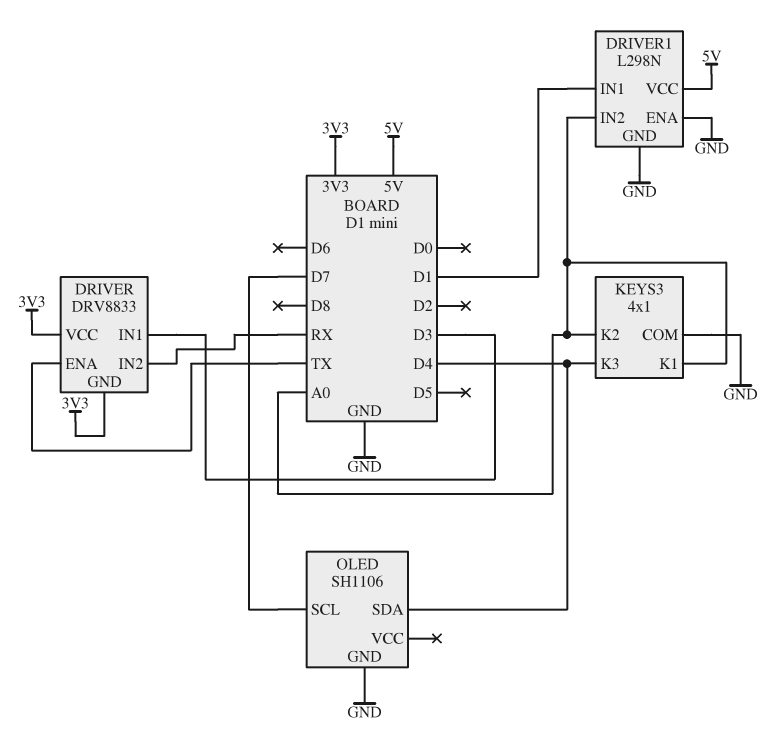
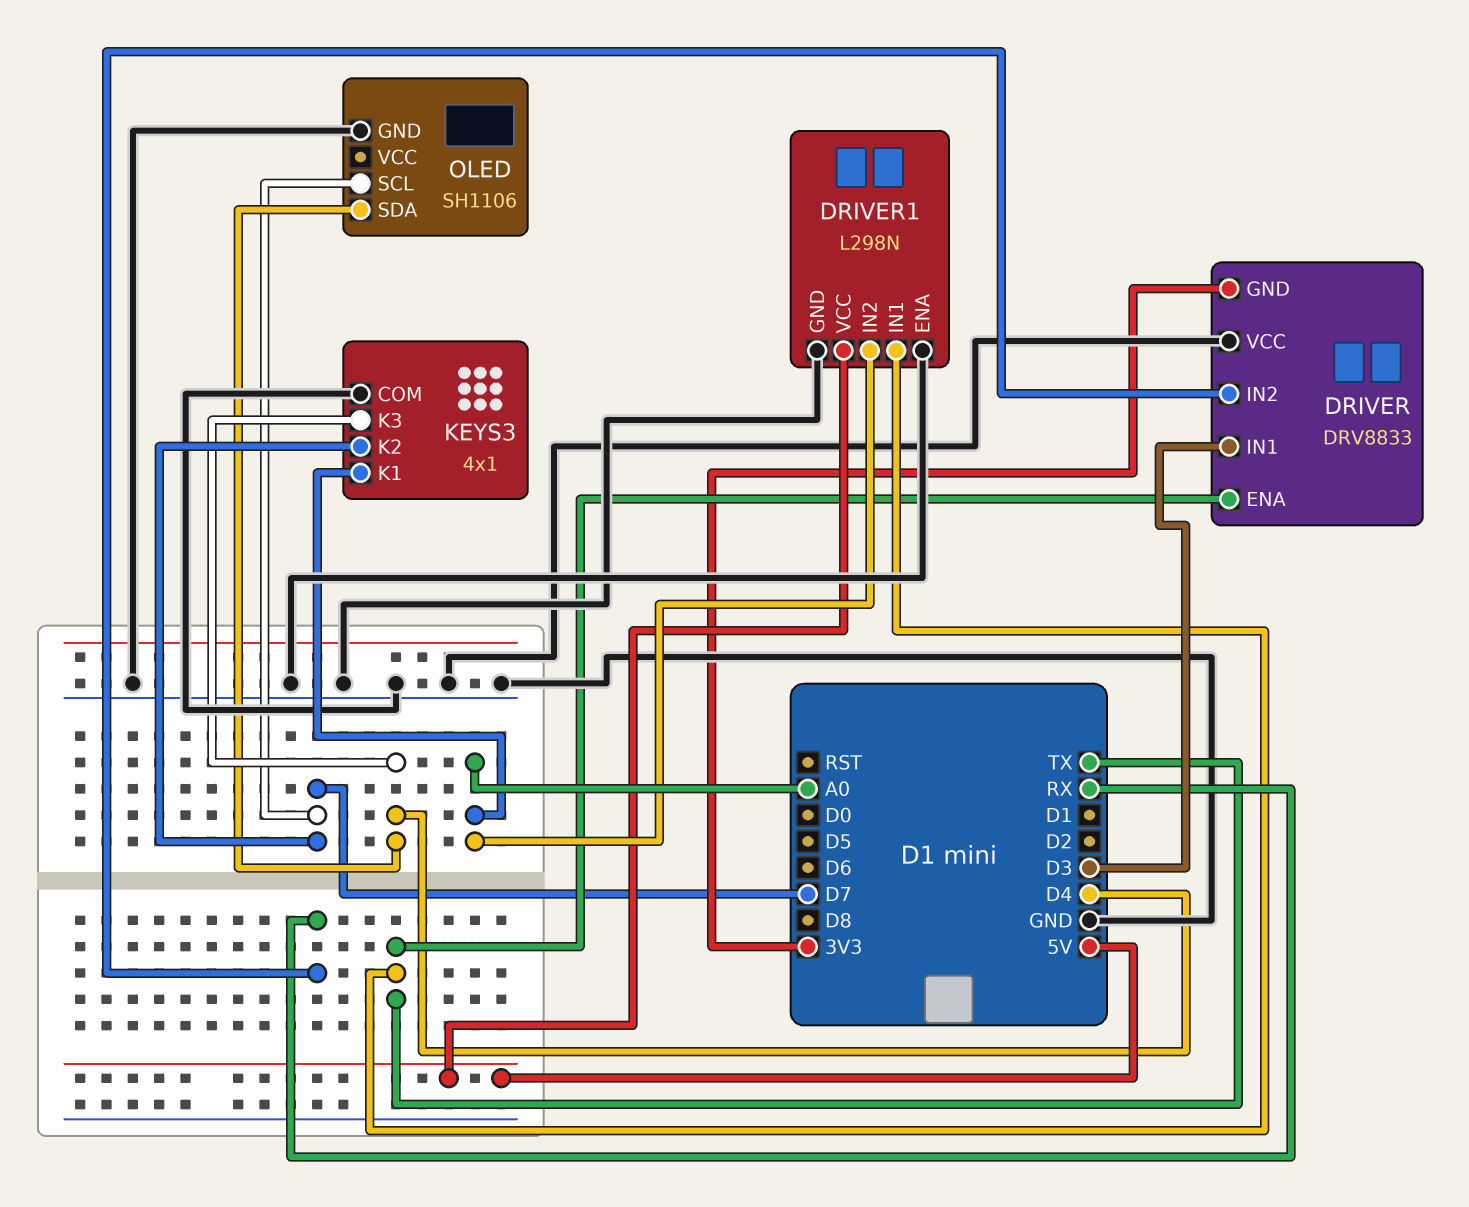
DRIVER pin VCC: 3V3 -> GND
DRIVER1 pin IN1: D1 -> TX
KEYS3 pin K2: A0 -> D7

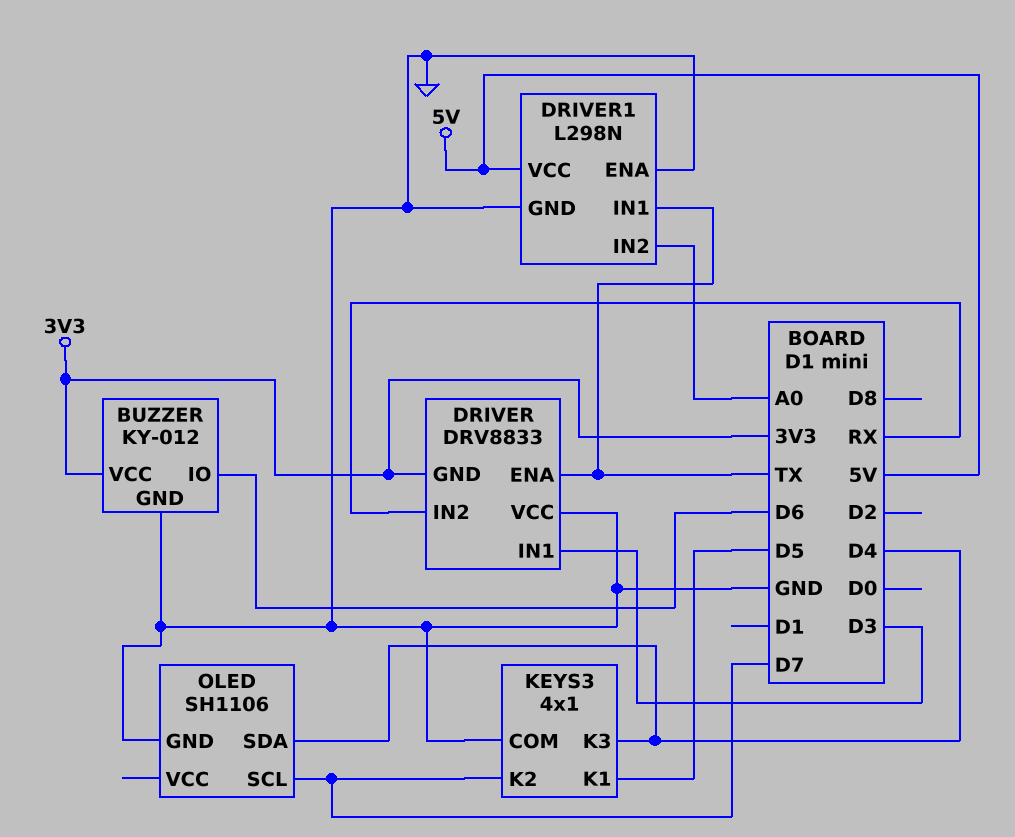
BUZZER: none -> KY-012
BUZZER pin GND: none -> GND
BUZZER pin IO: none -> D6
BUZZER pin VCC: none -> 3V3
KEYS3 pin K1: A0 -> D5

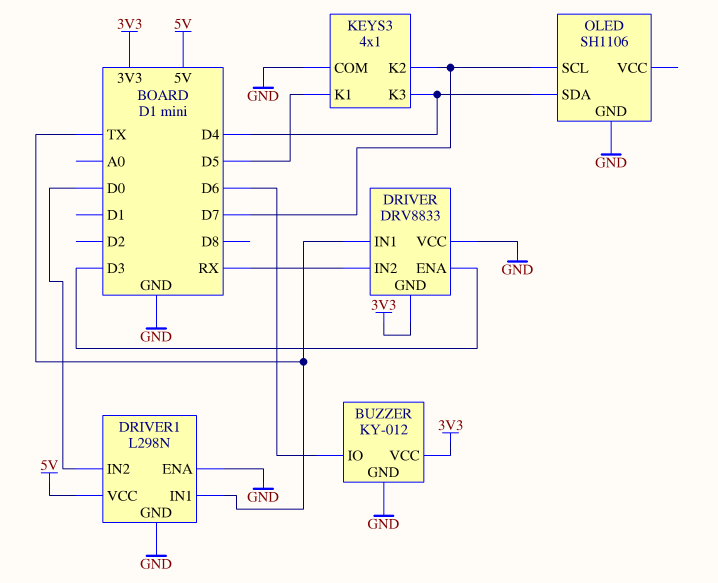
DRIVER pin ENA: TX -> D3
DRIVER pin IN1: D3 -> TX
DRIVER1 pin IN2: A0 -> D0

